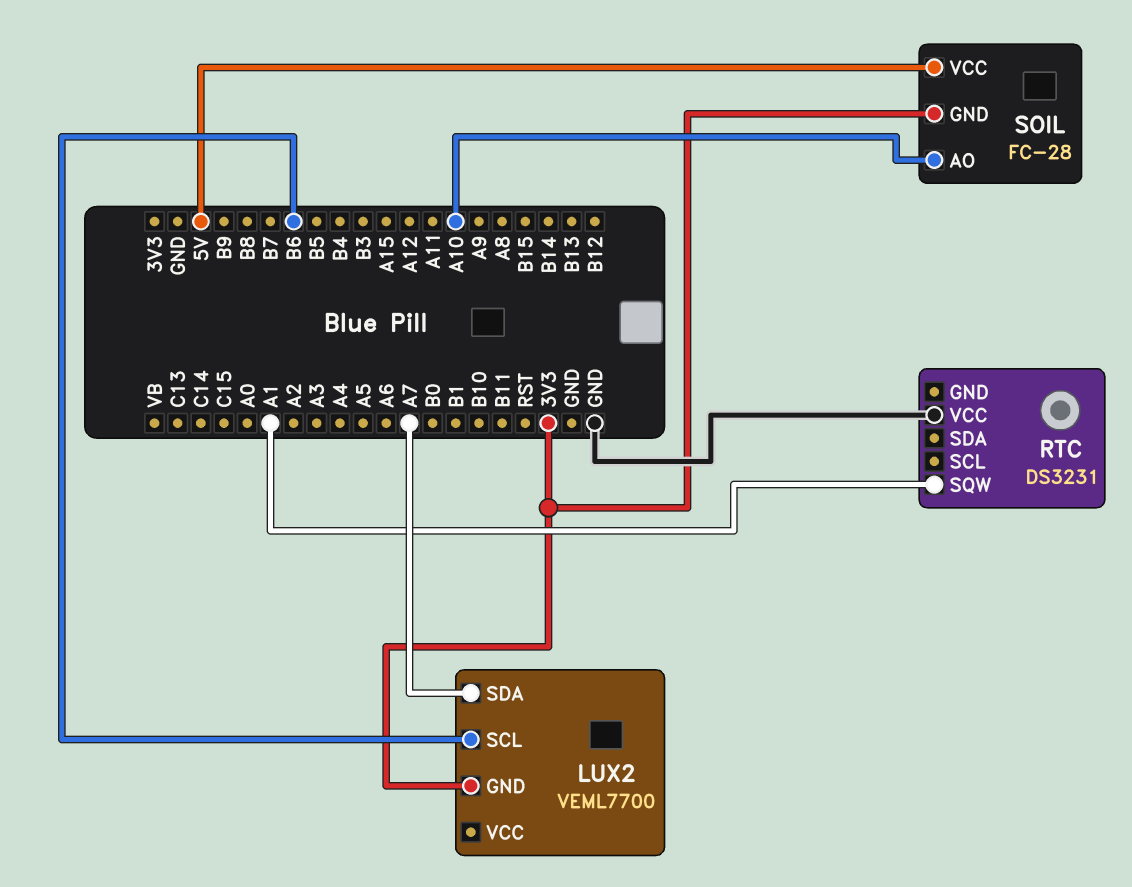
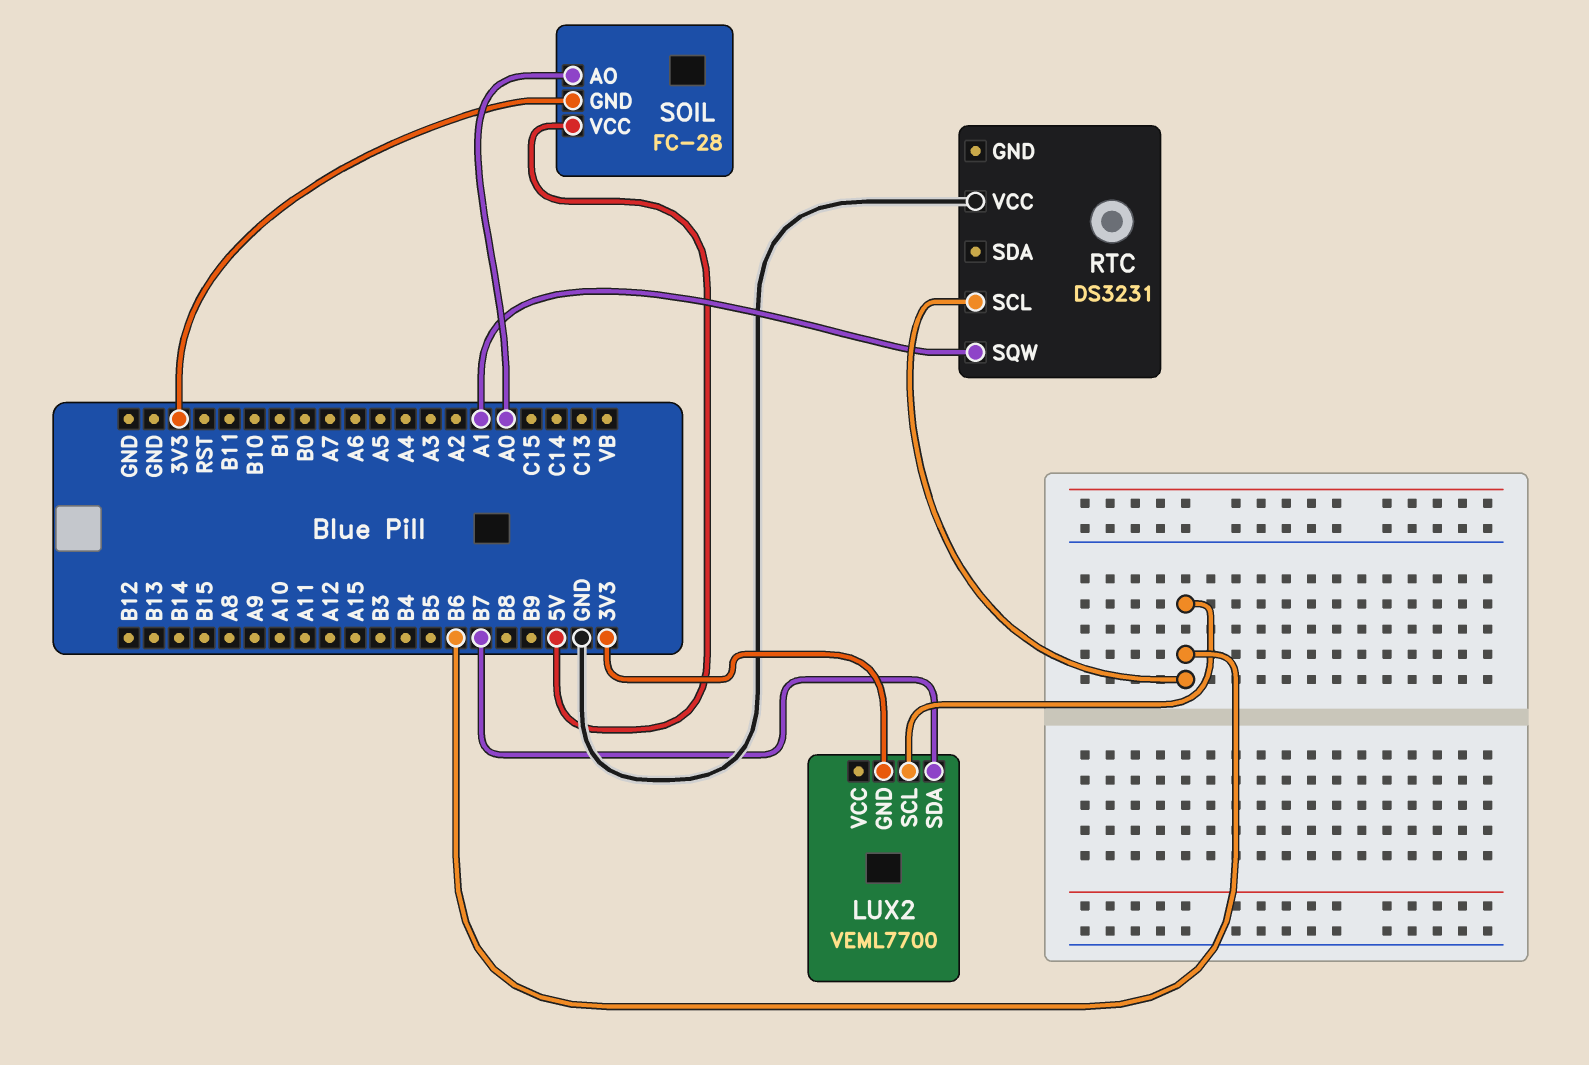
LUX2 pin SDA: A7 -> B7
RTC pin SCL: none -> B6
SOIL pin AO: A10 -> A0

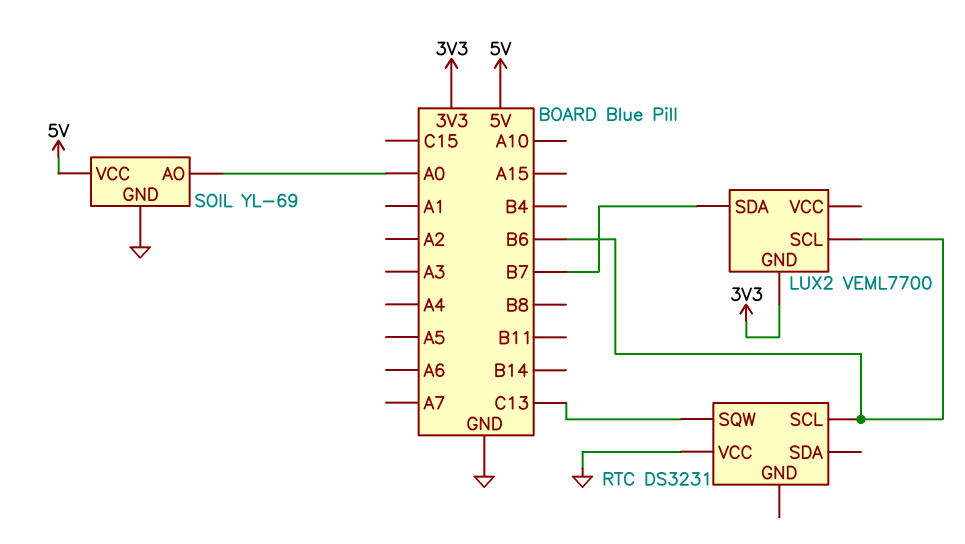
RTC pin SQW: A1 -> C13
SOIL: FC-28 -> YL-69
SOIL pin GND: 3V3 -> GND

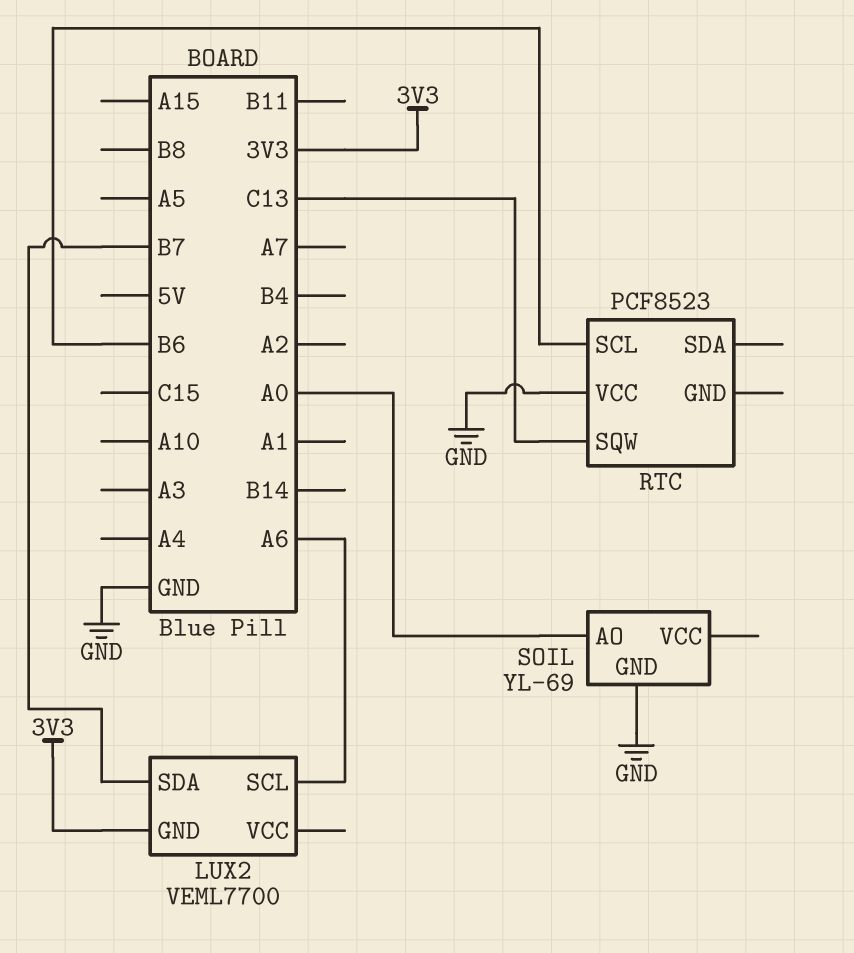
LUX2 pin SCL: B6 -> A6
RTC: DS3231 -> PCF8523
SOIL pin VCC: 5V -> none

